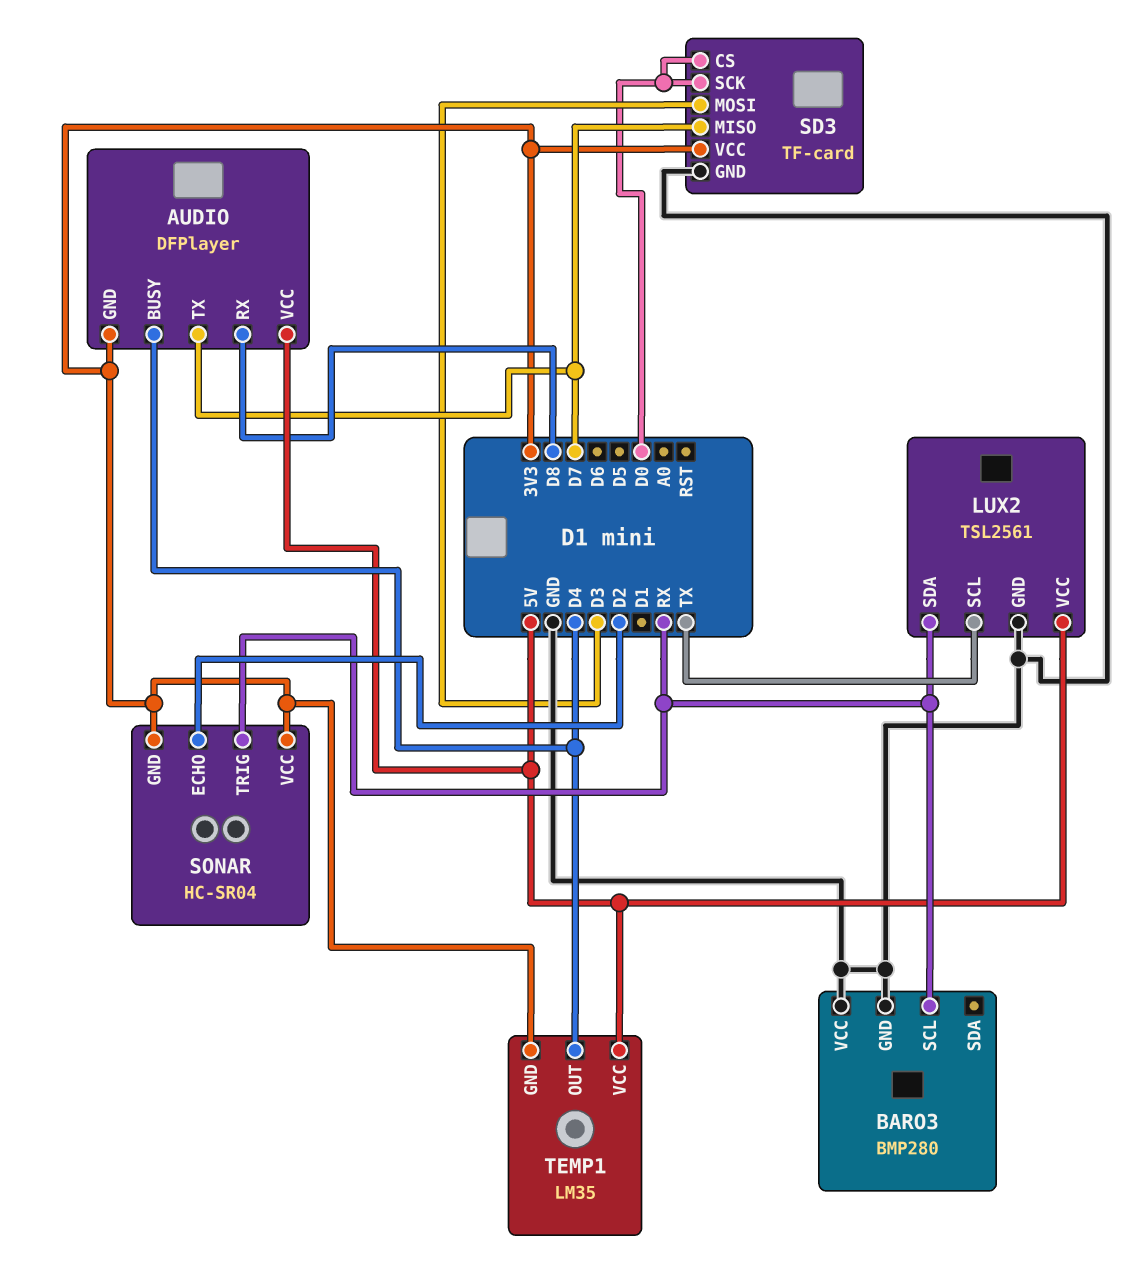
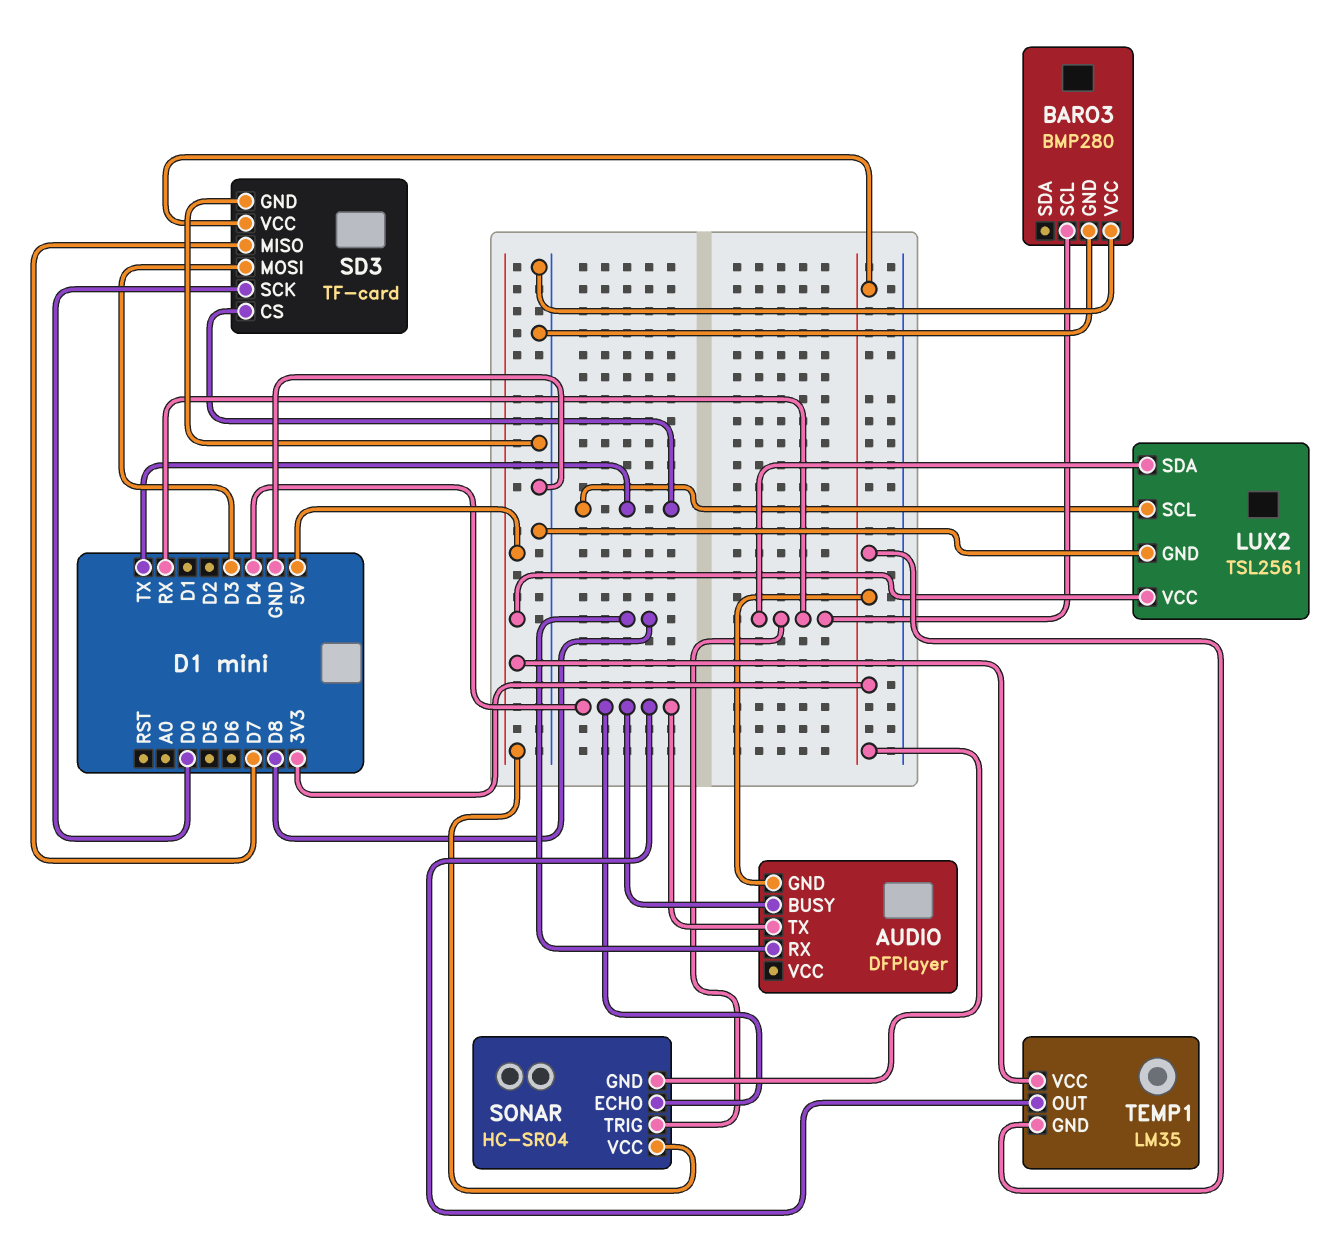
AUDIO pin TX: D7 -> D4
AUDIO pin VCC: 5V -> none
SD3 pin CS: D0 -> TX
SONAR pin ECHO: D2 -> D4
SONAR pin VCC: 3V3 -> 5V

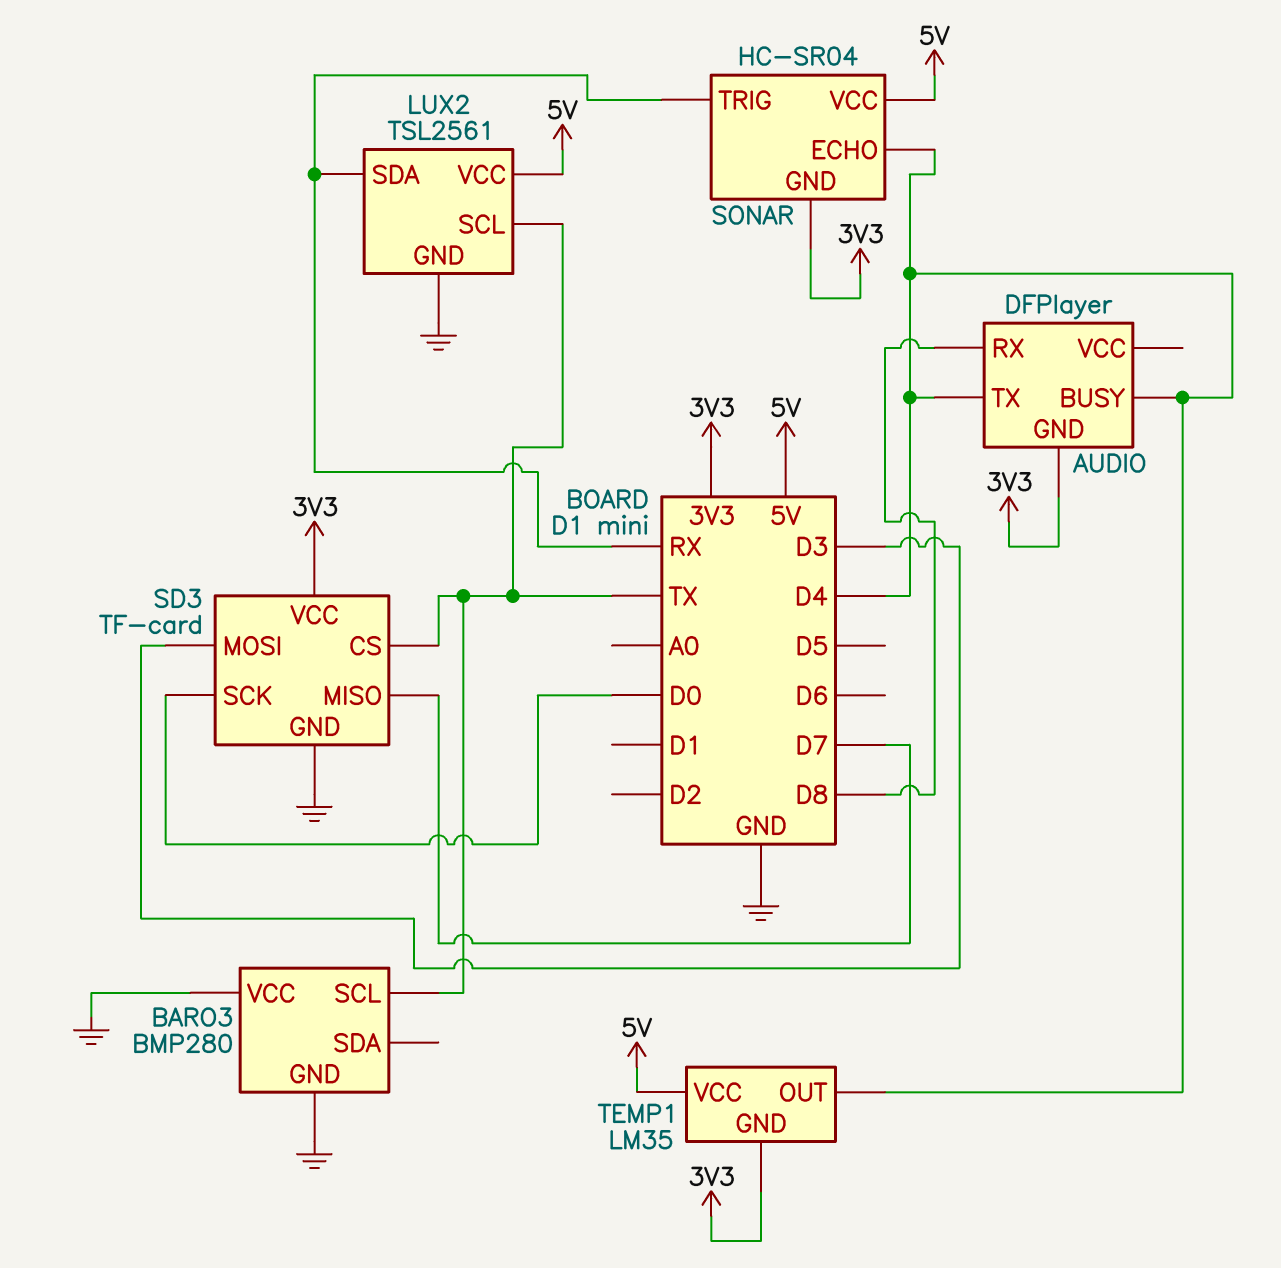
BARO3 pin SCL: RX -> TX

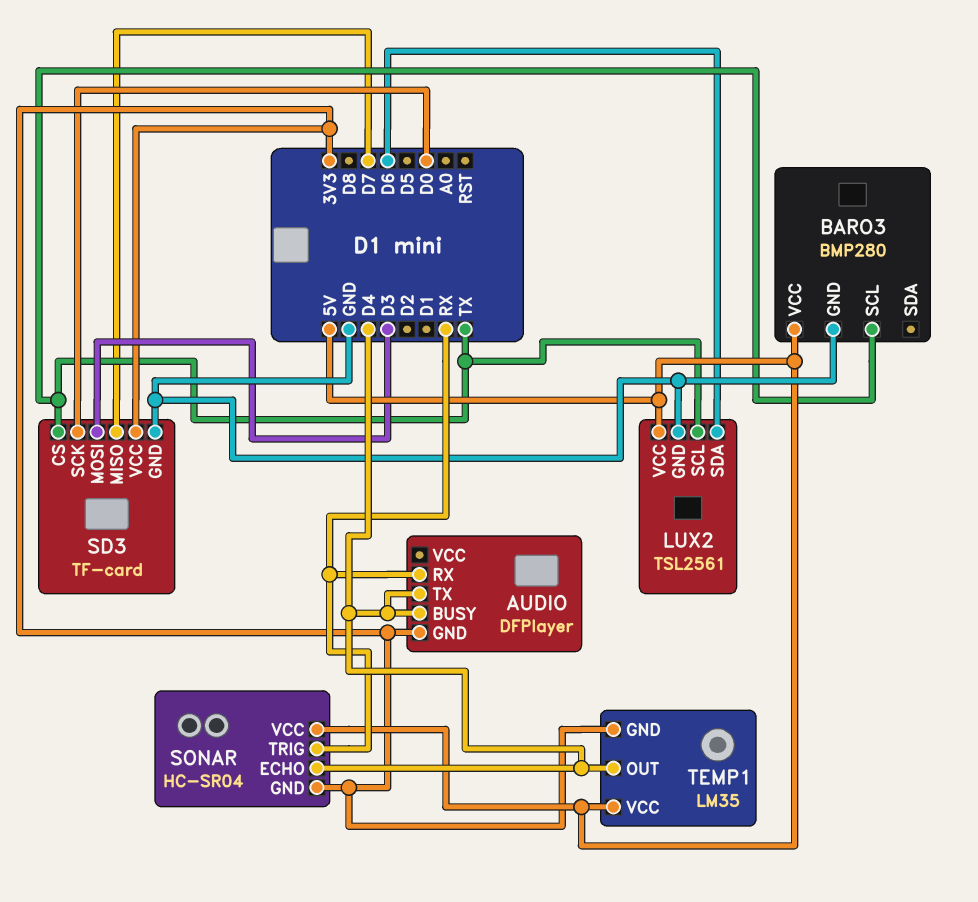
AUDIO pin RX: D8 -> RX
BARO3 pin VCC: GND -> 5V
LUX2 pin SDA: RX -> D6

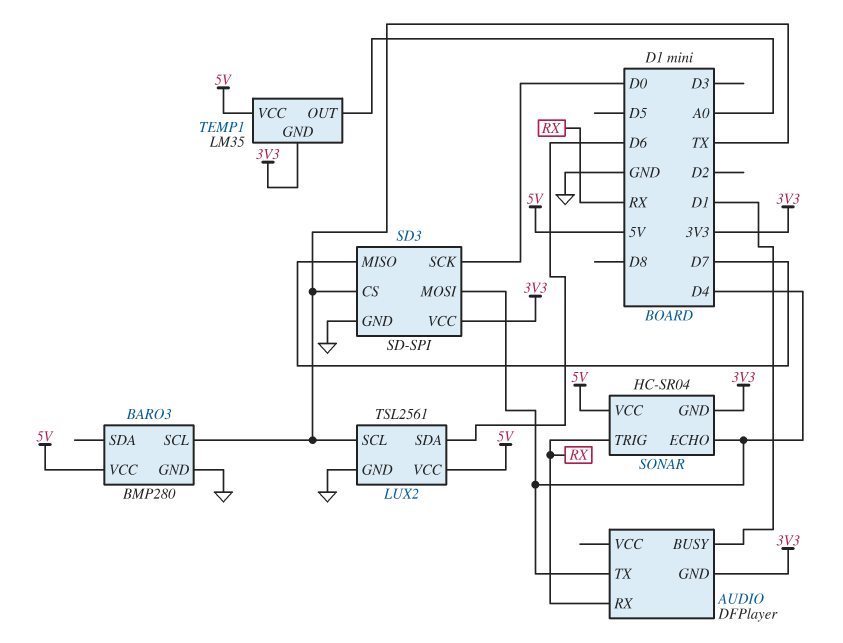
AUDIO pin BUSY: D4 -> D1
SD3: TF-card -> SD-SPI
SD3 pin MOSI: D3 -> D4
TEMP1 pin OUT: D4 -> A0

